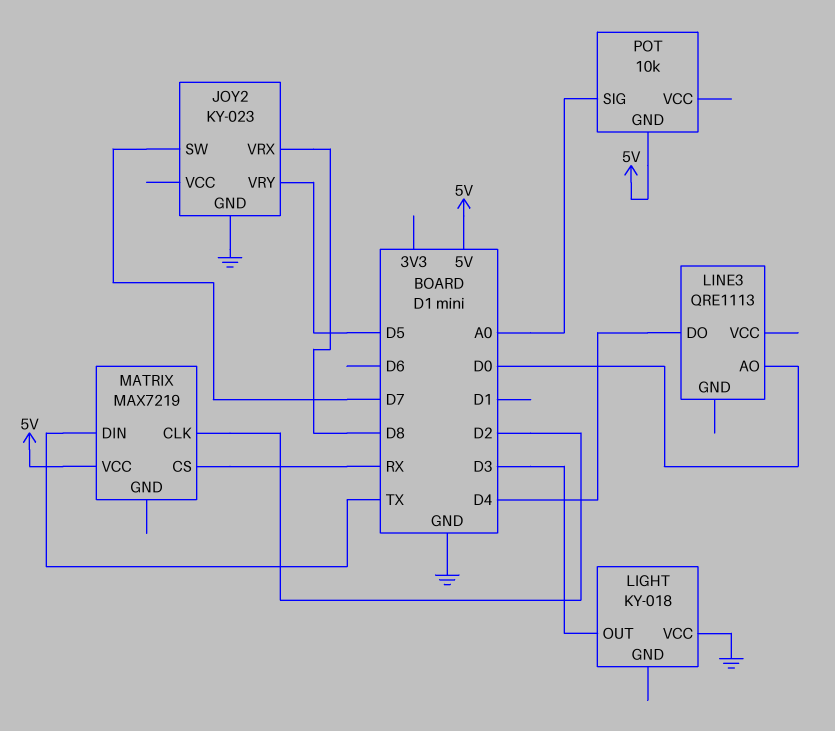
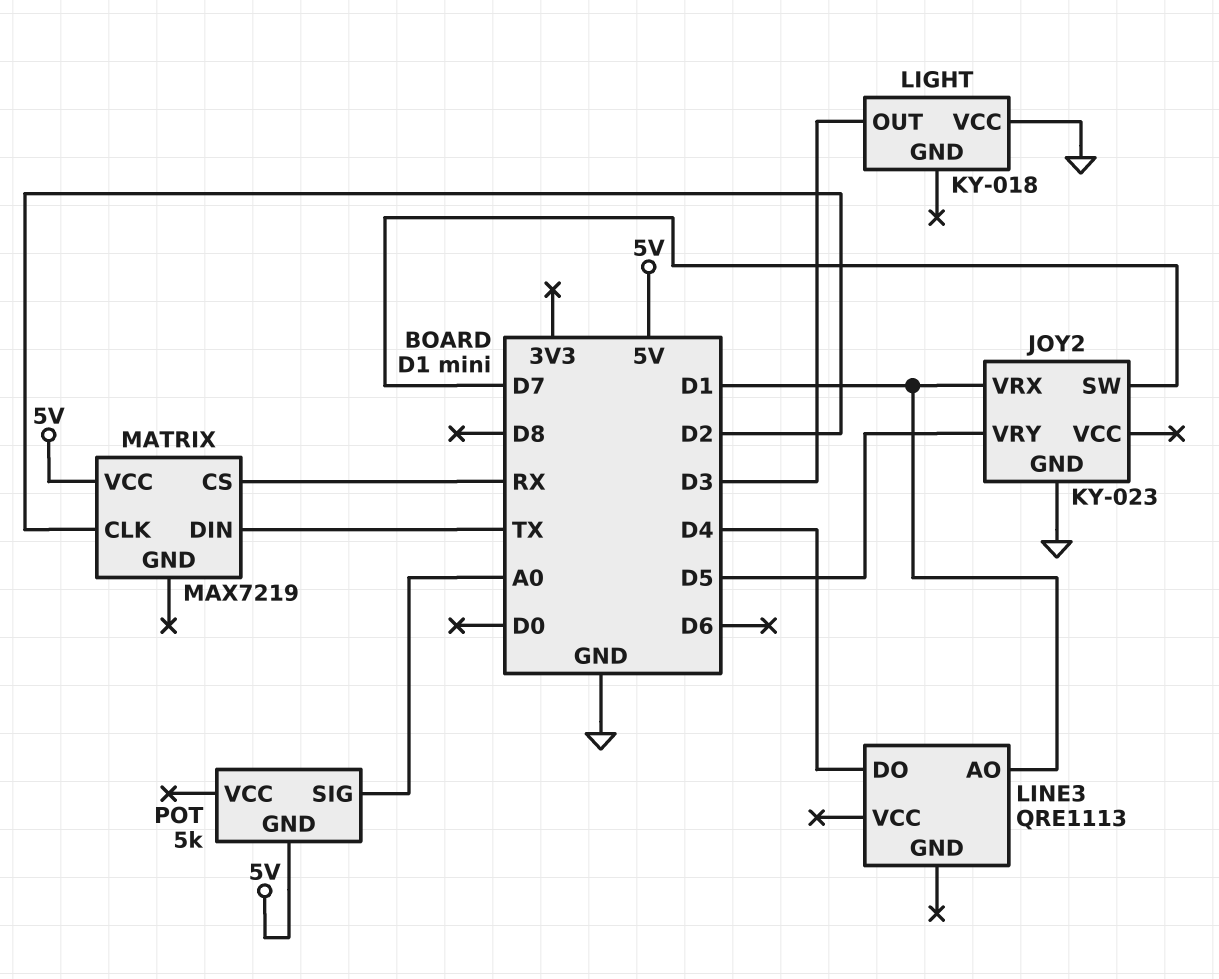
JOY2 pin VRX: D8 -> D1
LINE3 pin AO: D0 -> D1
POT: 10k -> 5k

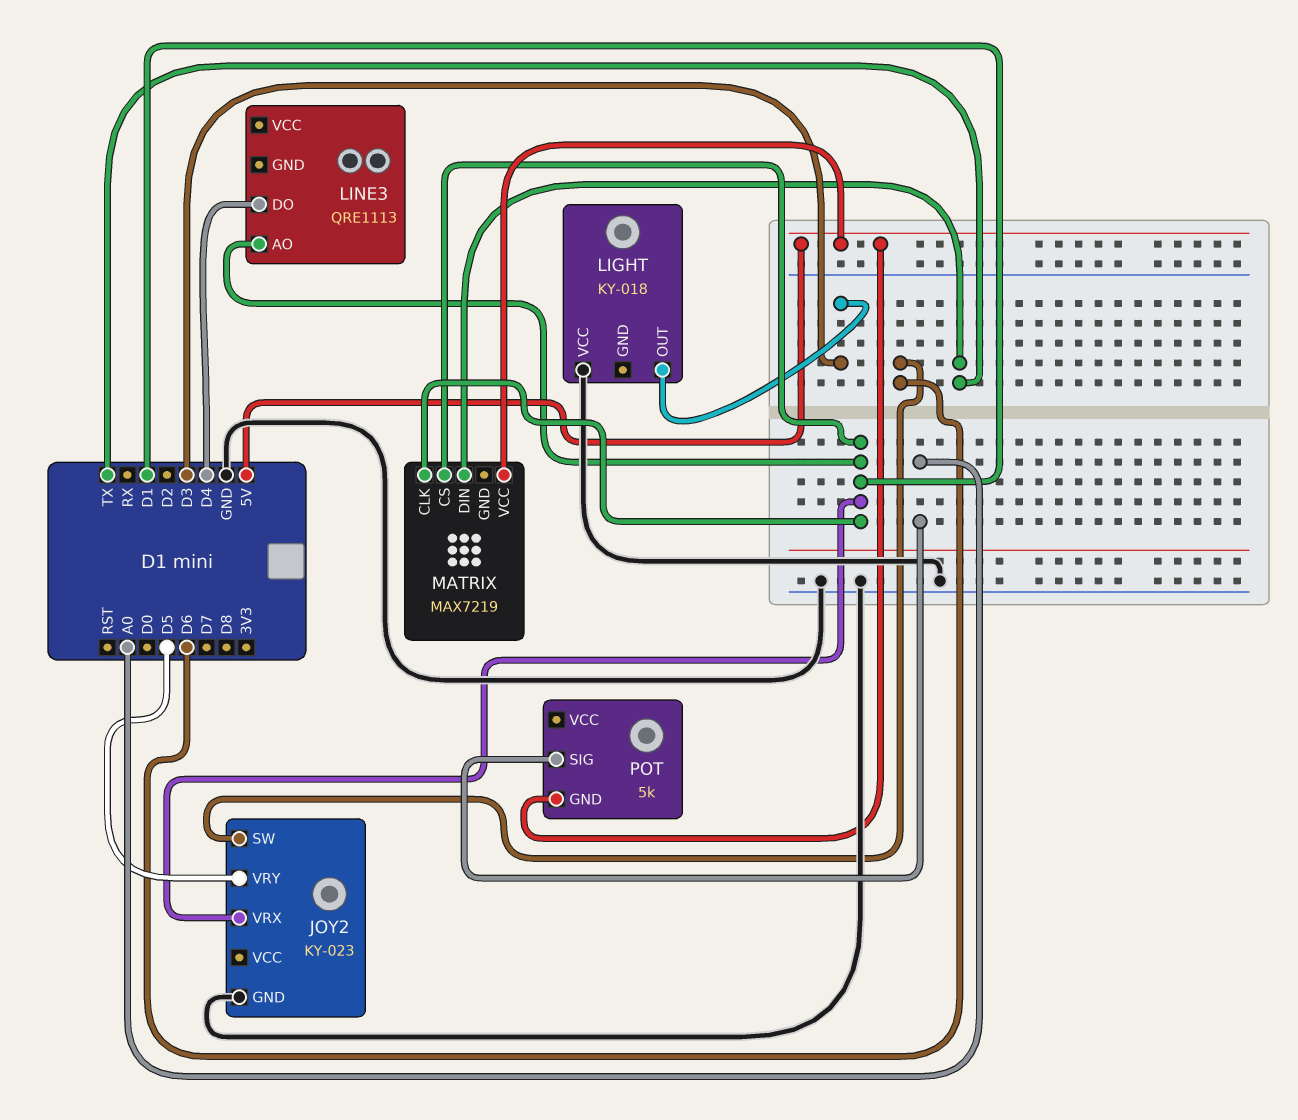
JOY2 pin SW: D7 -> D6
MATRIX pin CLK: D2 -> D1
MATRIX pin CS: RX -> D1

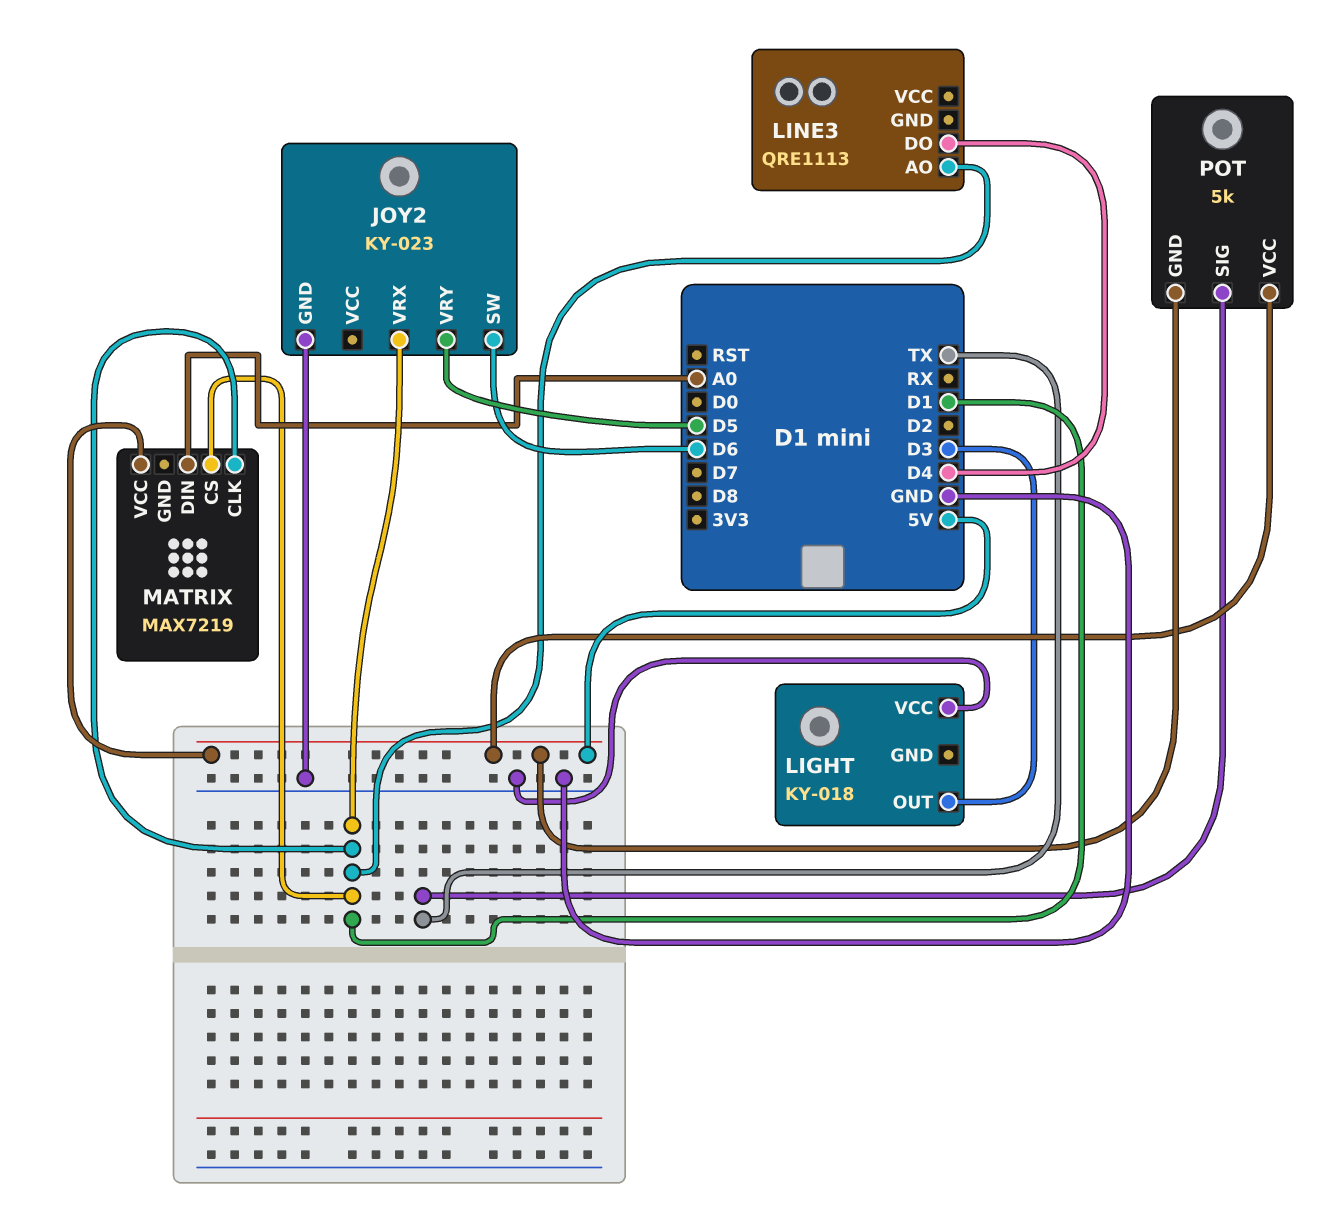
MATRIX pin DIN: TX -> A0
POT pin SIG: A0 -> TX
POT pin VCC: none -> 5V

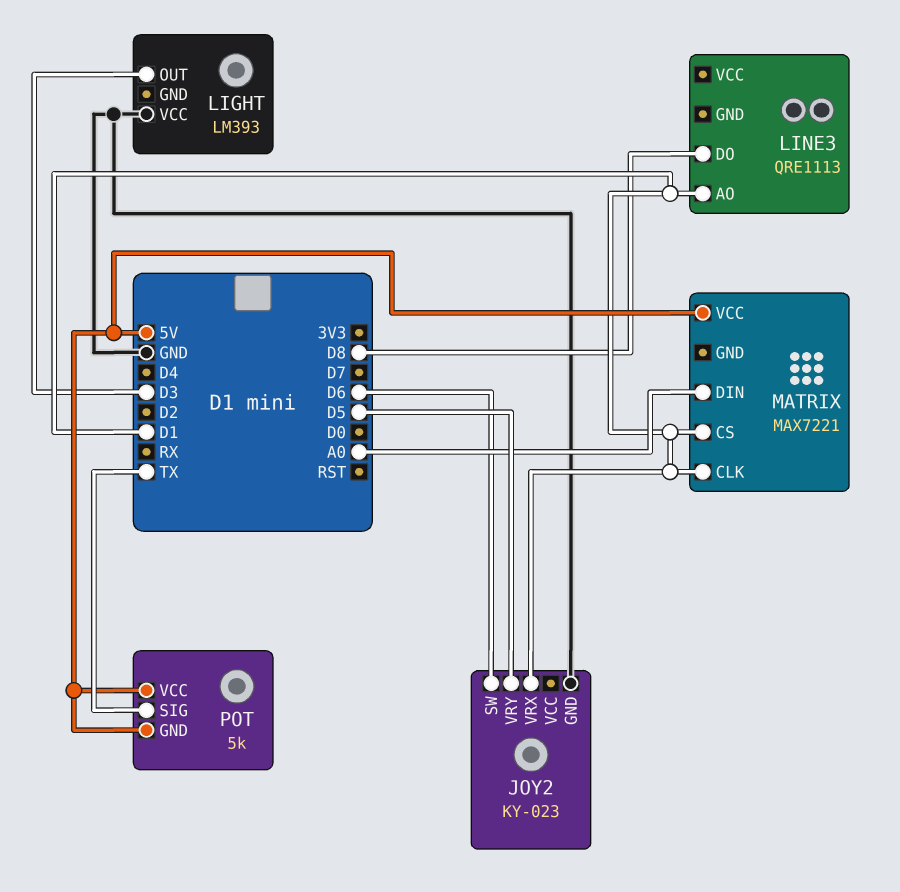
LIGHT: KY-018 -> LM393
LINE3 pin DO: D4 -> D8
MATRIX: MAX7219 -> MAX7221

